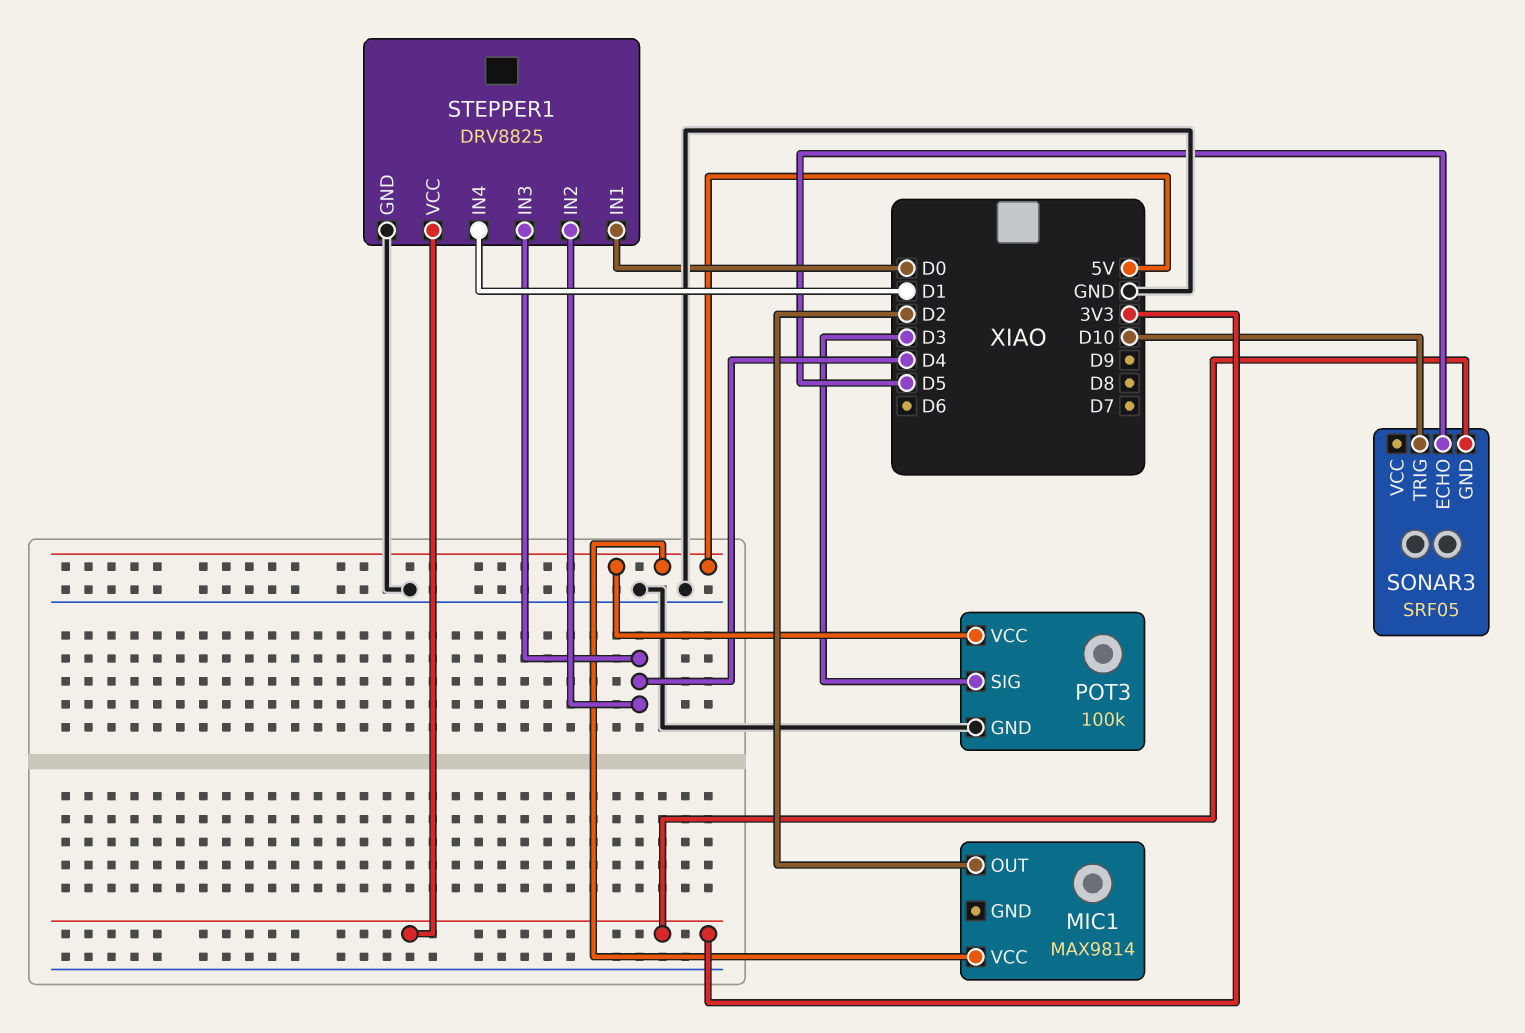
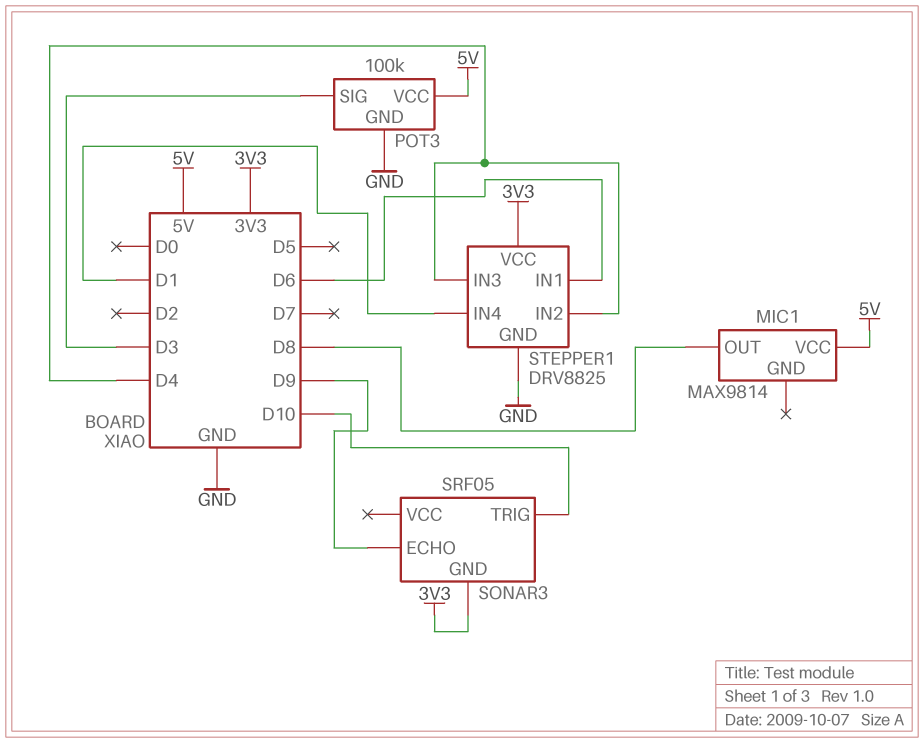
MIC1 pin OUT: D2 -> D8
SONAR3 pin ECHO: D5 -> D9
STEPPER1 pin IN1: D0 -> D6

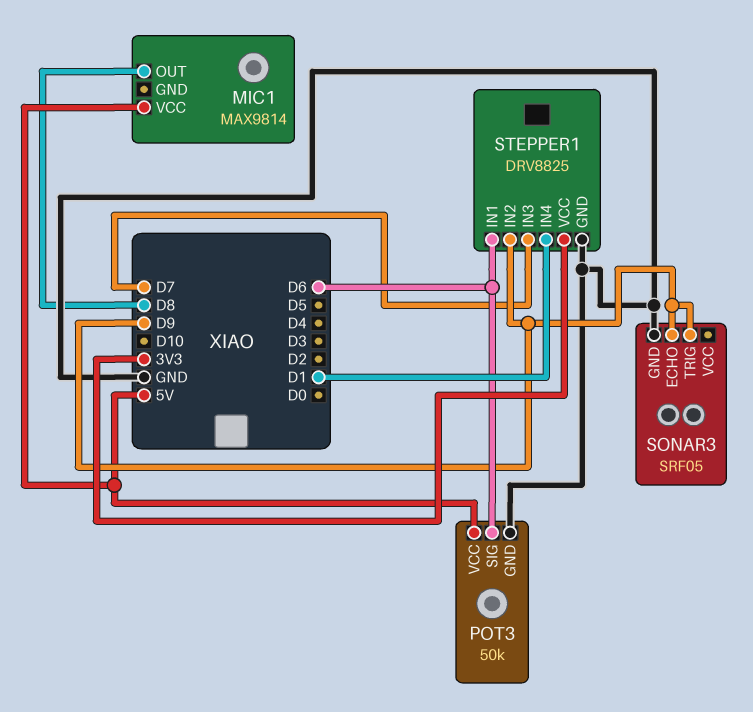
POT3: 100k -> 50k
POT3 pin SIG: D3 -> D6
SONAR3 pin GND: 3V3 -> GND
SONAR3 pin TRIG: D10 -> D9
STEPPER1 pin IN2: D4 -> D9
STEPPER1 pin IN3: D4 -> D7

